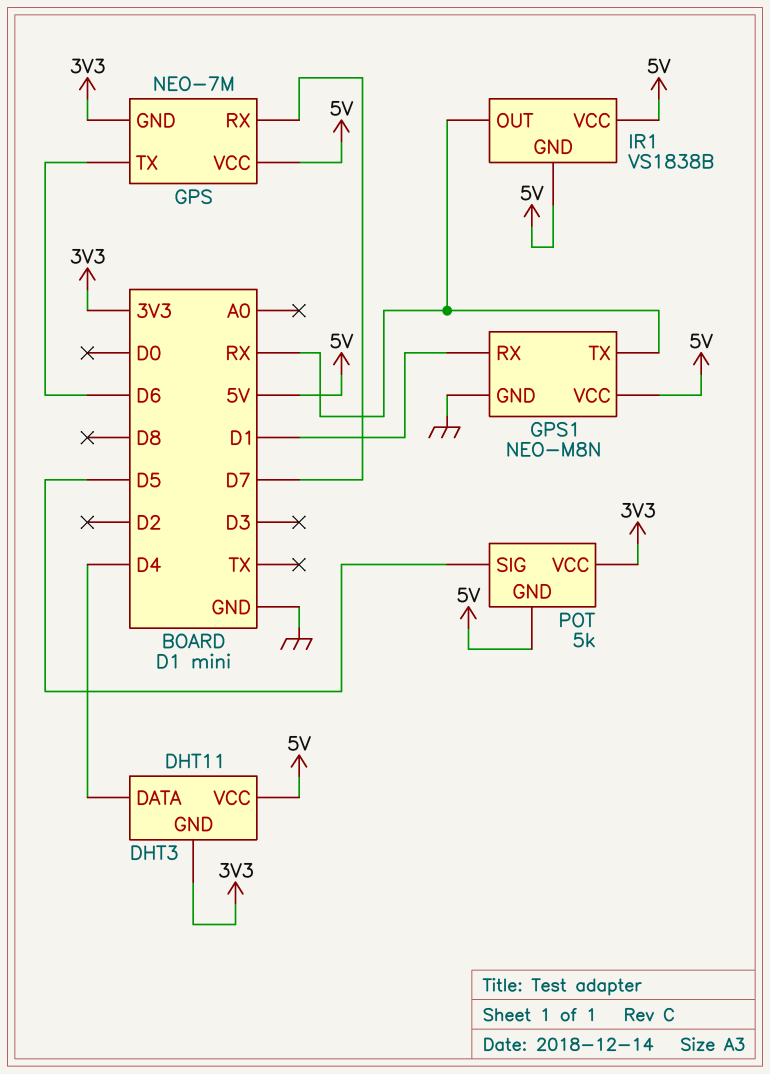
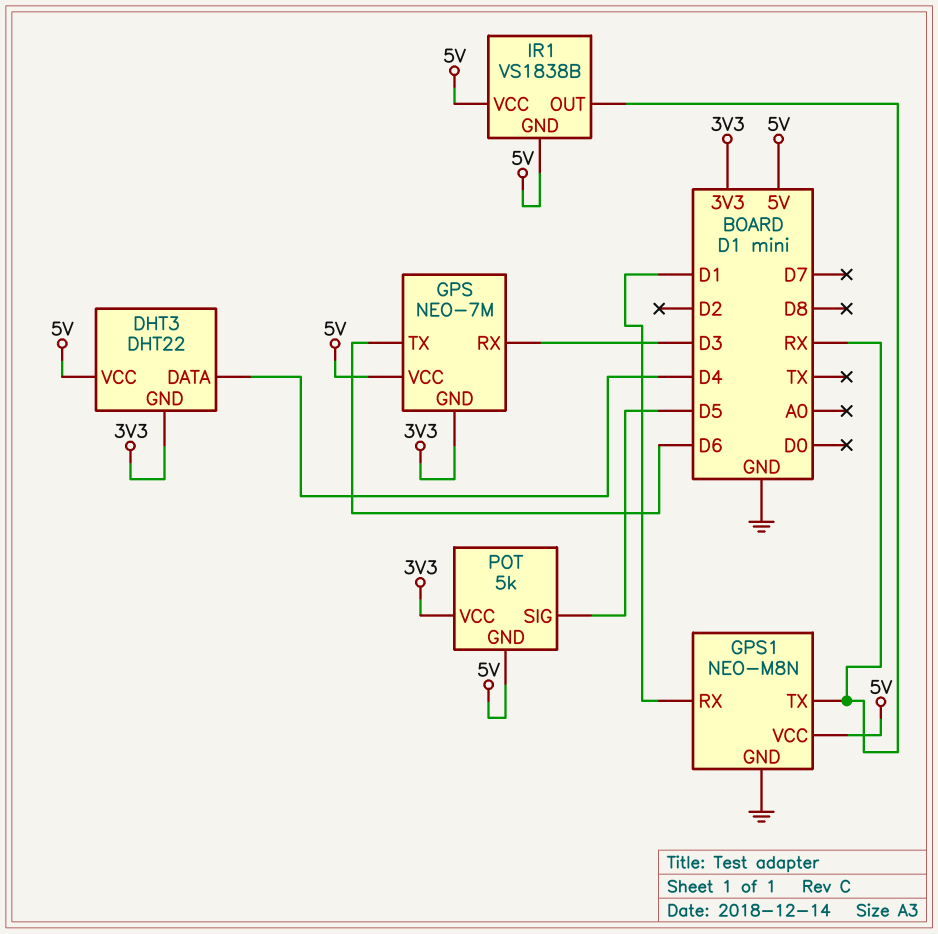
DHT3: DHT11 -> DHT22
GPS pin RX: D7 -> D3

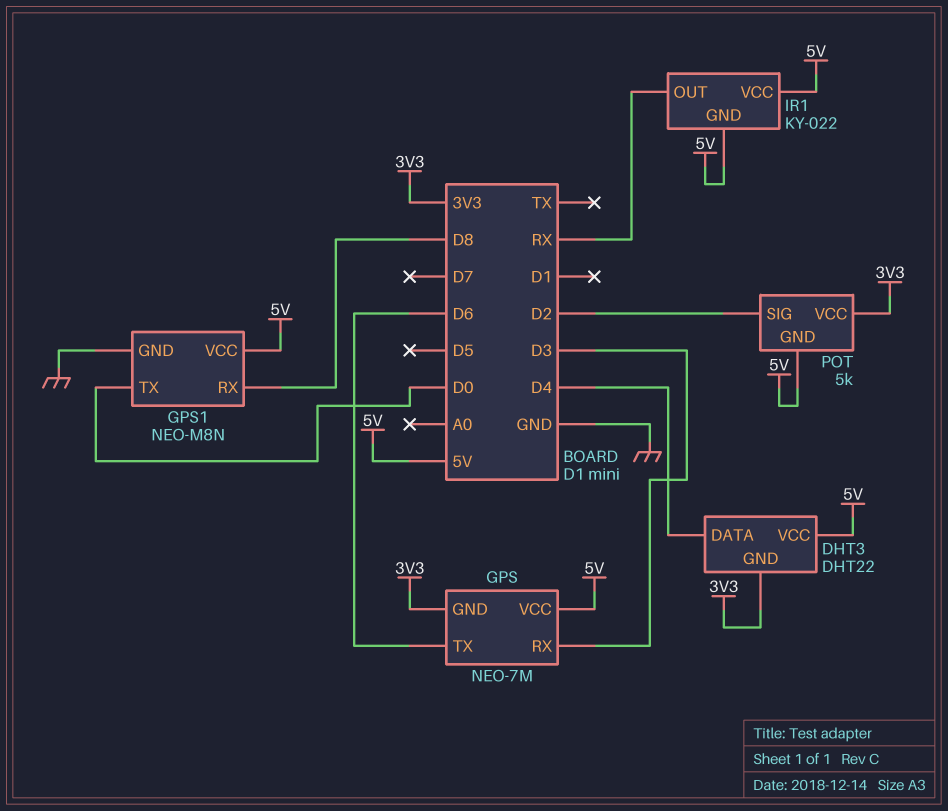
GPS1 pin RX: D1 -> D8
GPS1 pin TX: RX -> D0
IR1: VS1838B -> KY-022
POT pin SIG: D5 -> D2

